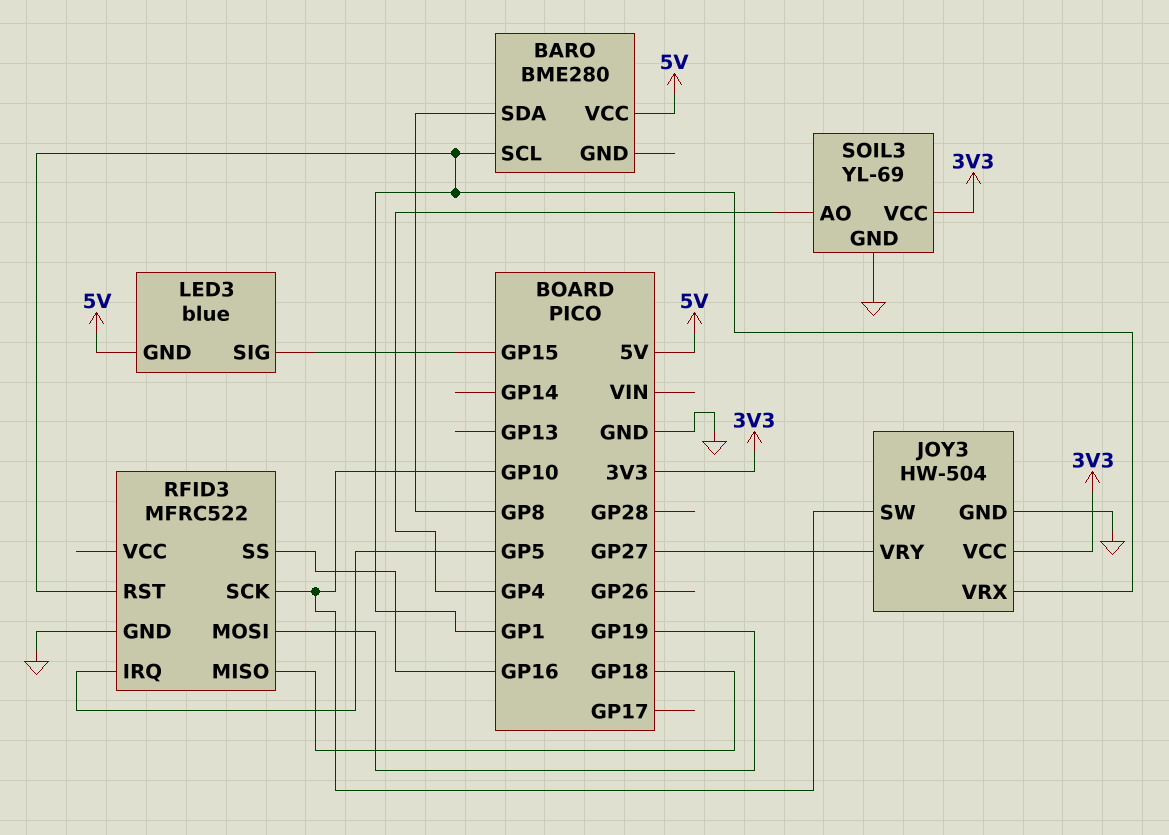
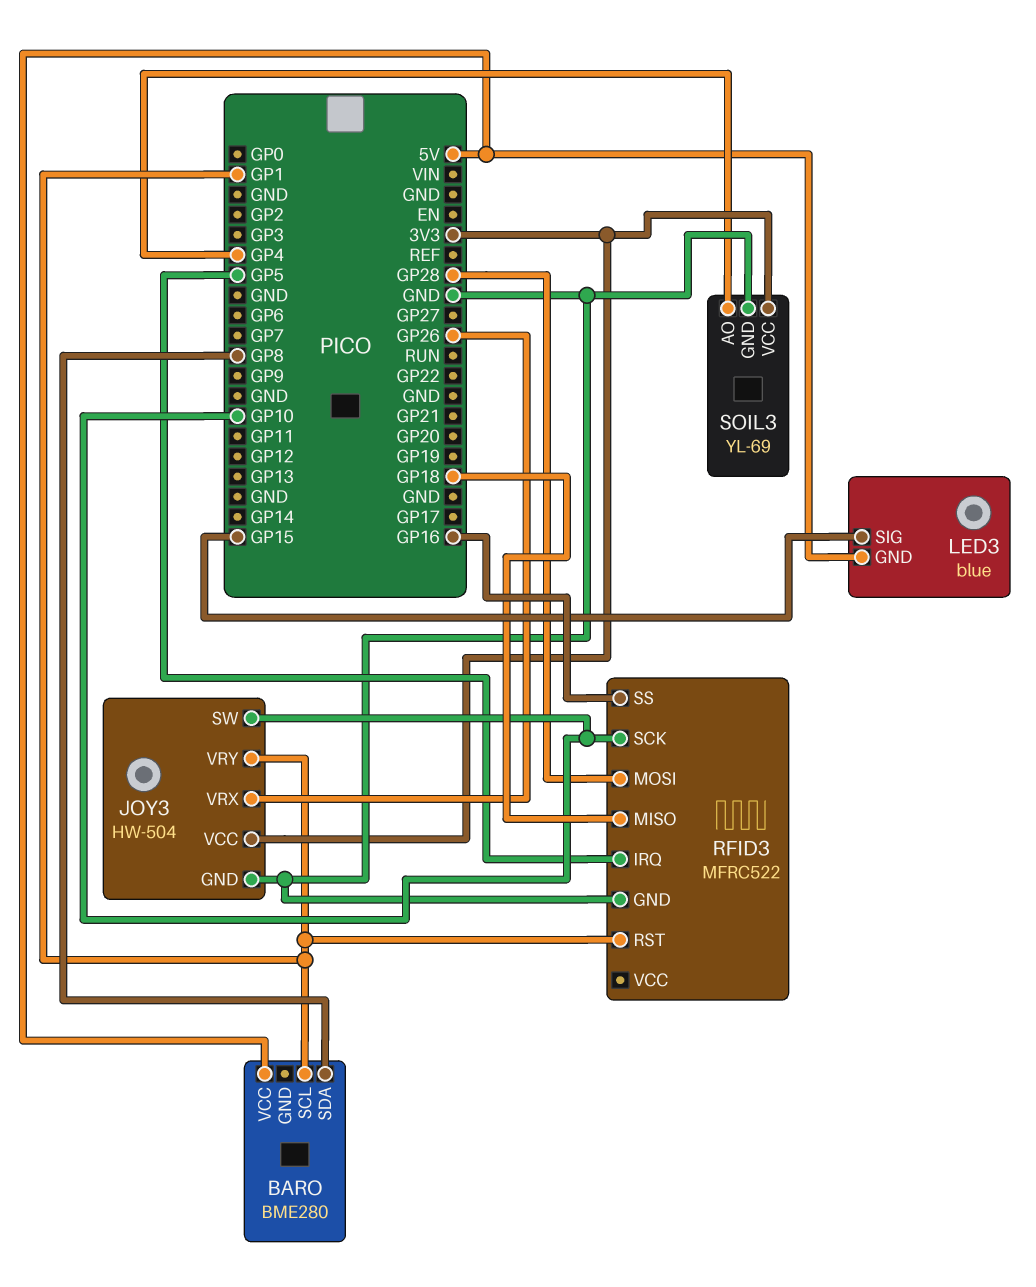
JOY3 pin VRX: GP1 -> GP26
JOY3 pin VRY: GP27 -> GP1
RFID3 pin MOSI: GP19 -> GP28

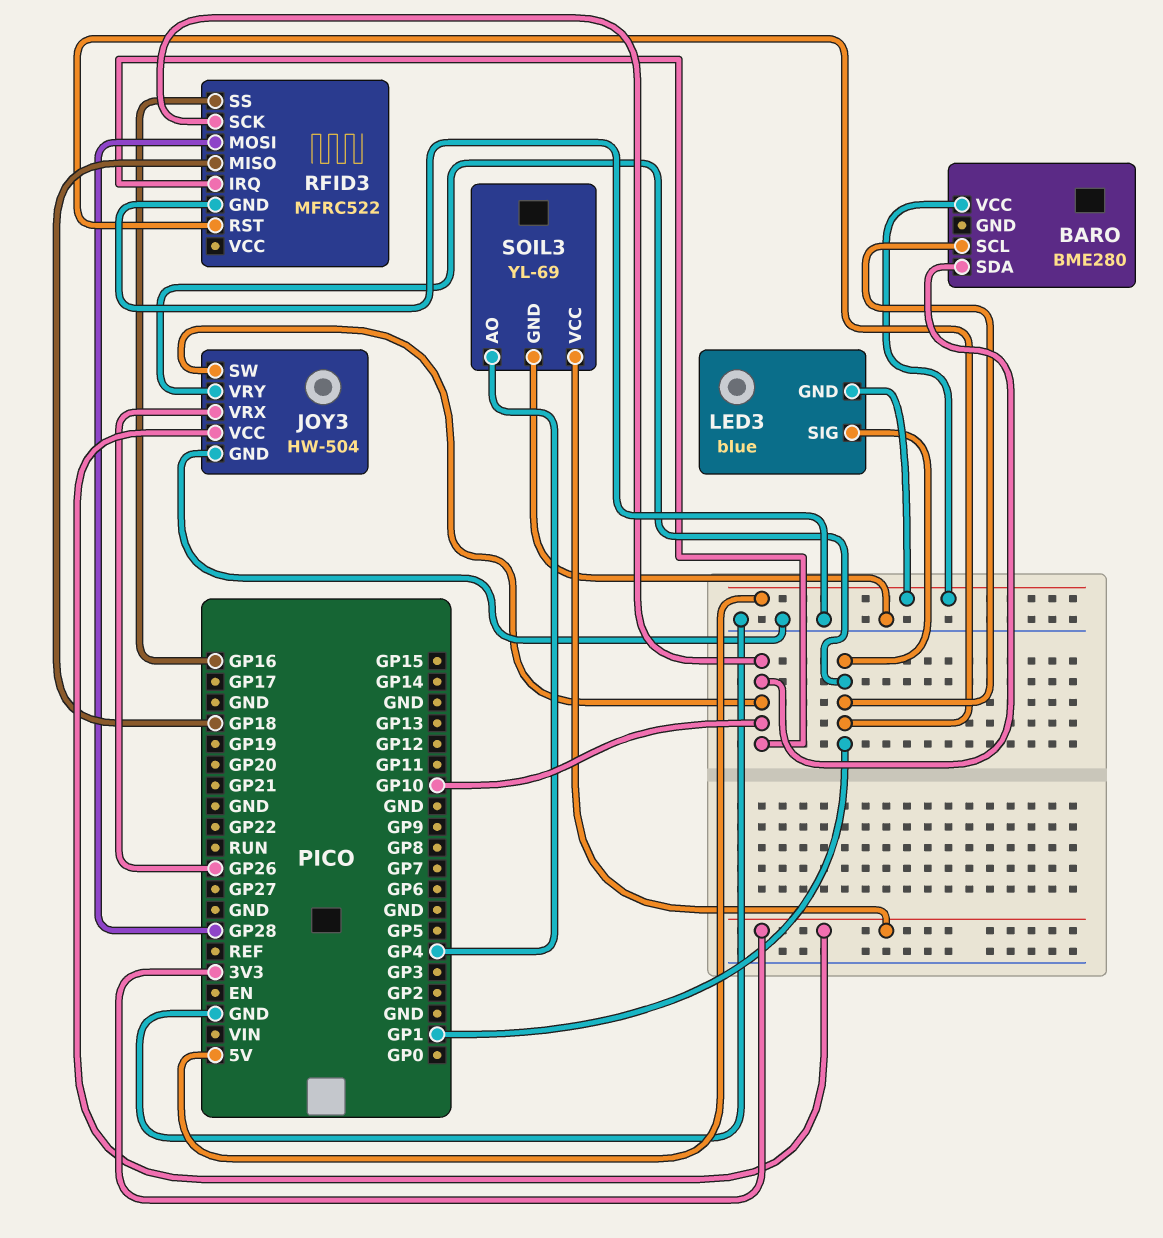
BARO pin SDA: GP8 -> GP10
LED3 pin SIG: GP15 -> GP1
RFID3 pin IRQ: GP5 -> GP10

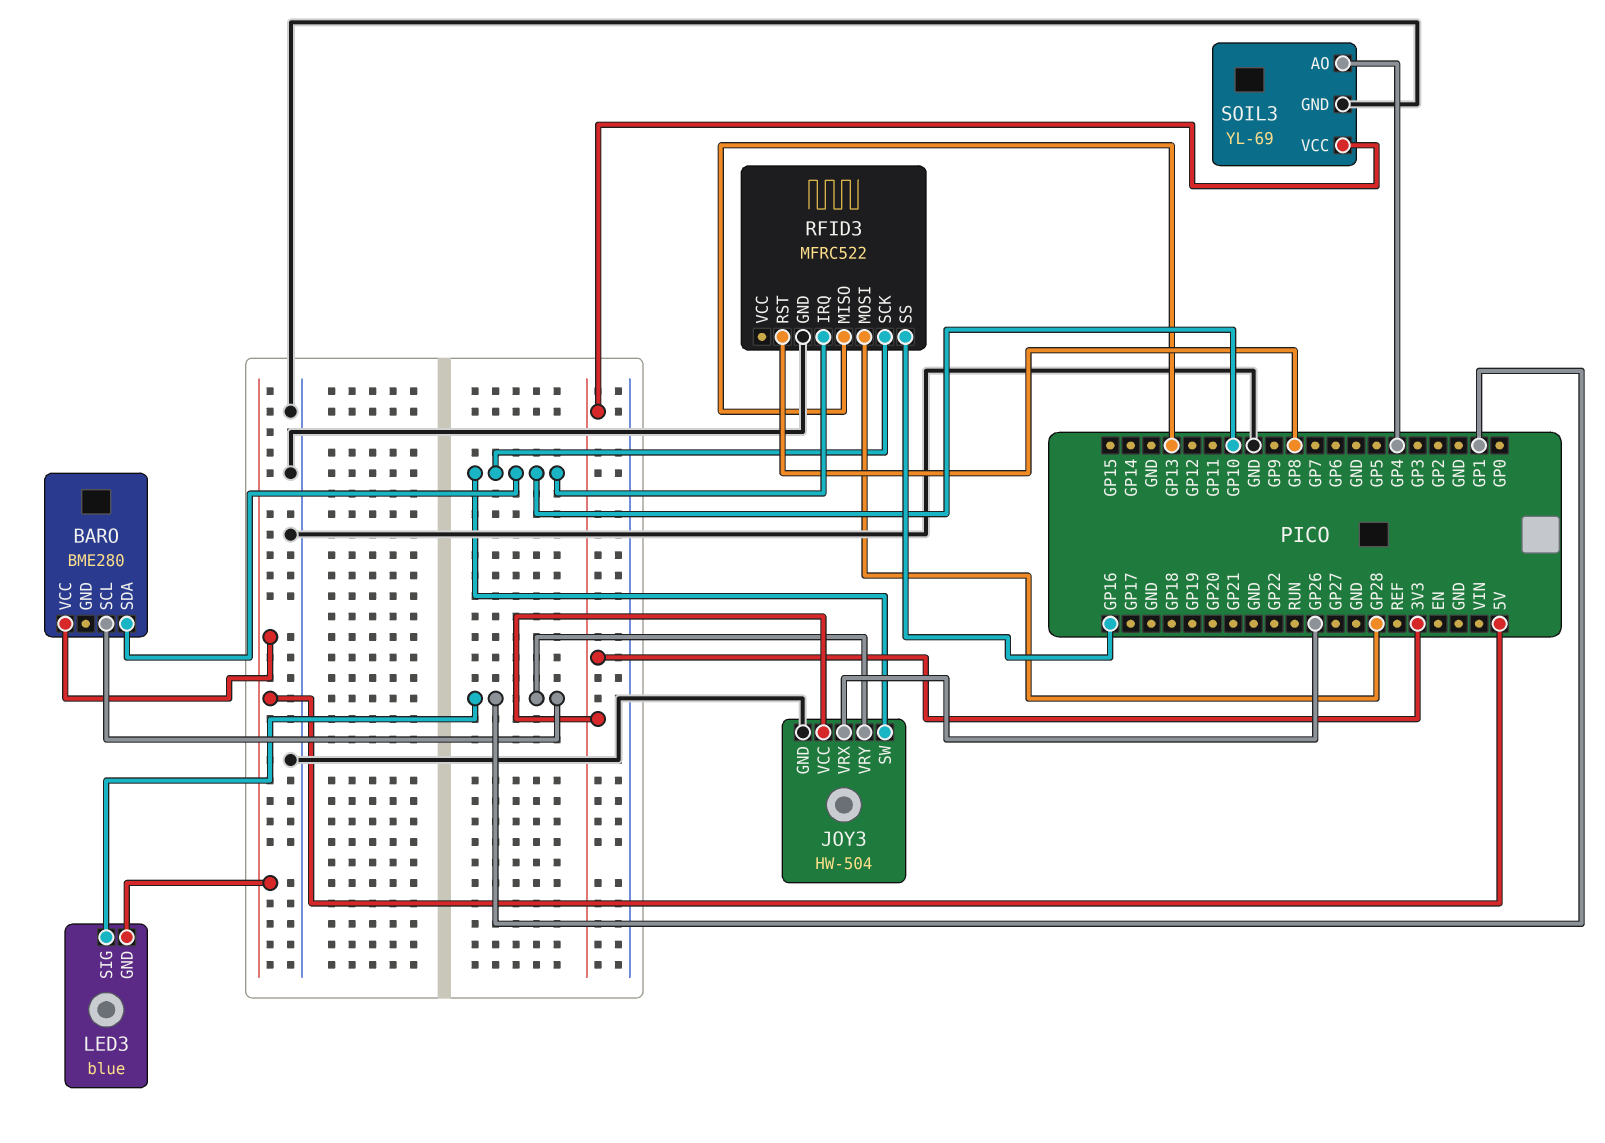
RFID3 pin MISO: GP18 -> GP13
RFID3 pin RST: GP1 -> GP8

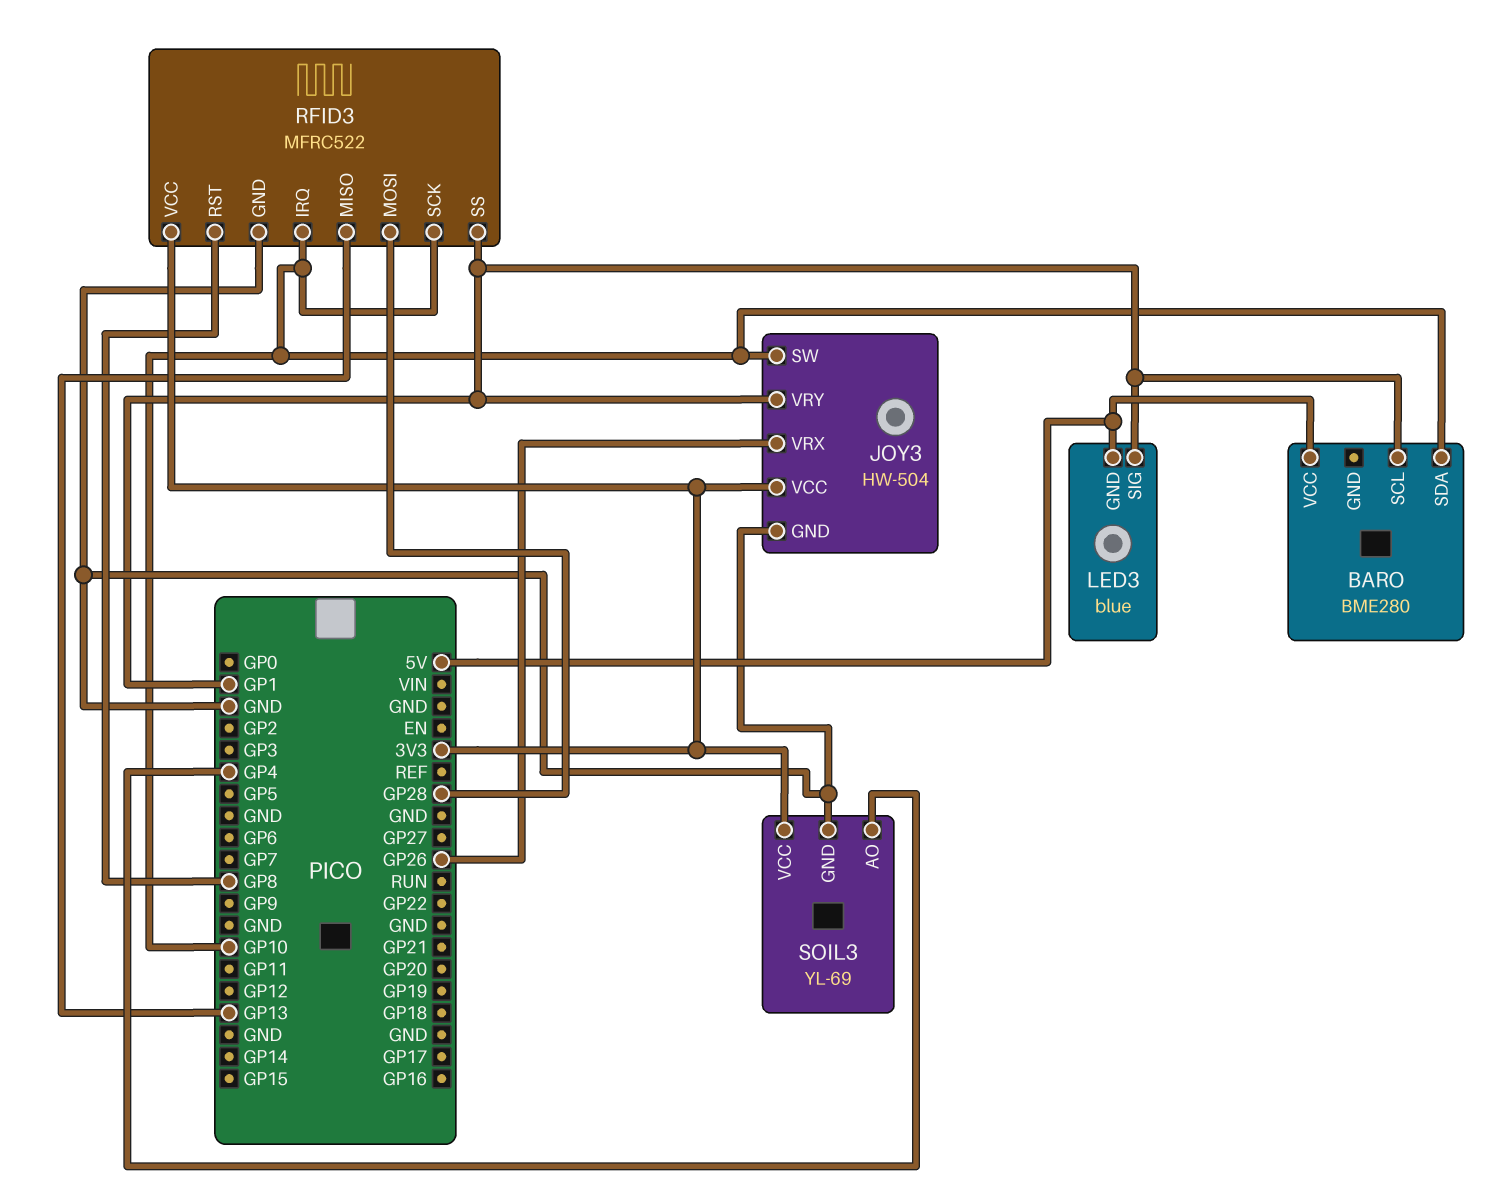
RFID3 pin SS: GP16 -> GP1
RFID3 pin VCC: none -> 3V3

